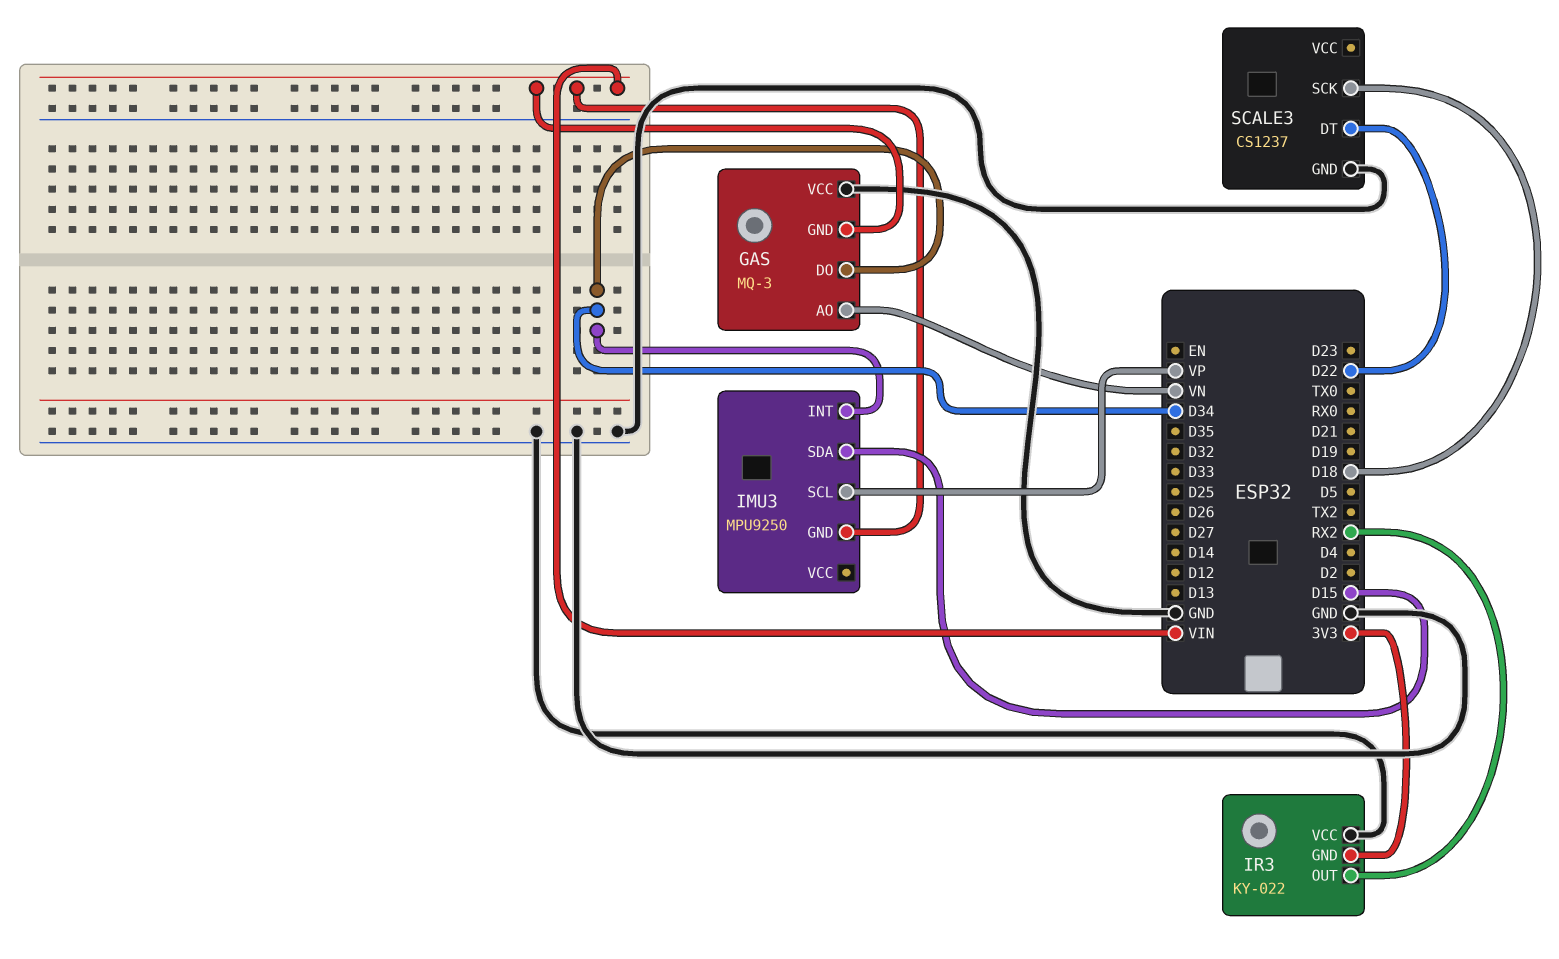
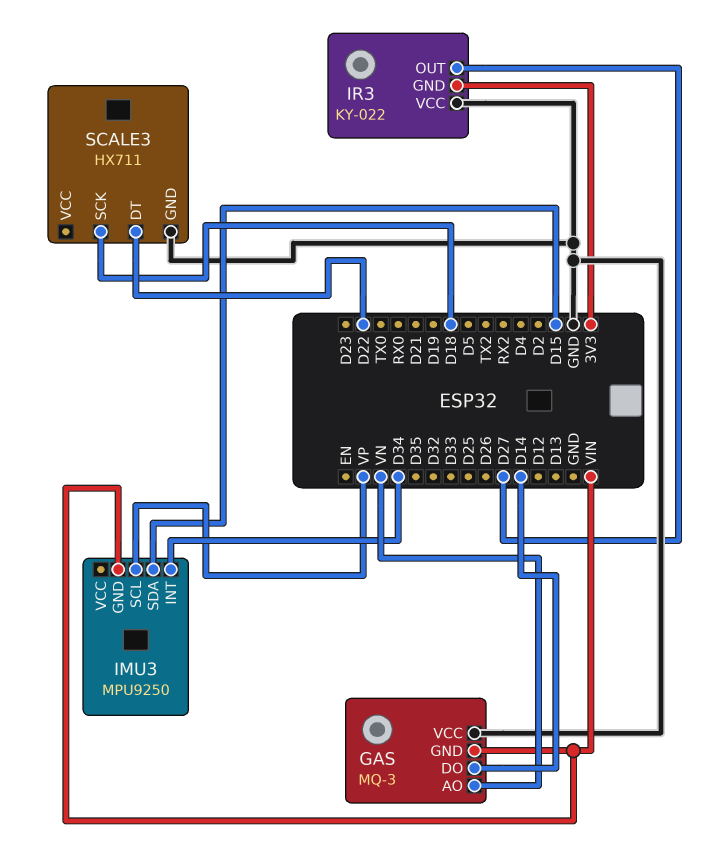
GAS pin DO: D34 -> D14
IR3 pin OUT: RX2 -> D27
SCALE3: CS1237 -> HX711

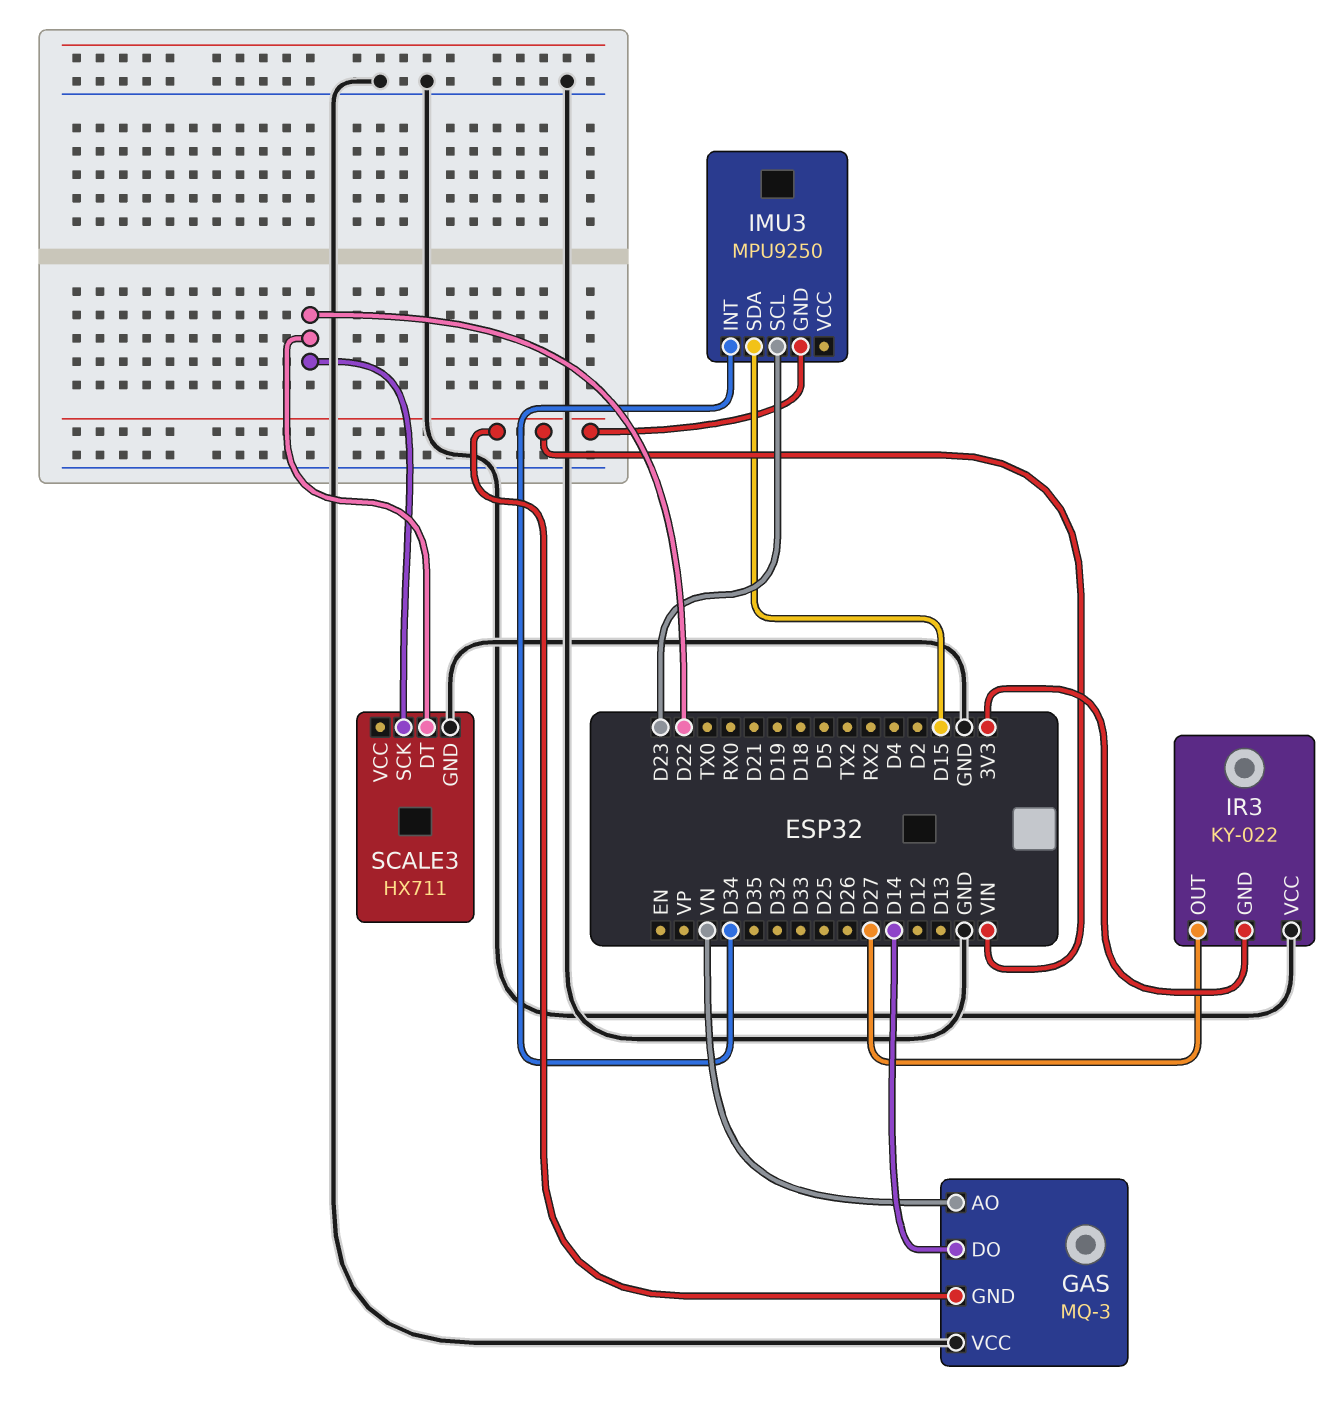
IMU3 pin SCL: VP -> D23
SCALE3 pin SCK: D18 -> D22

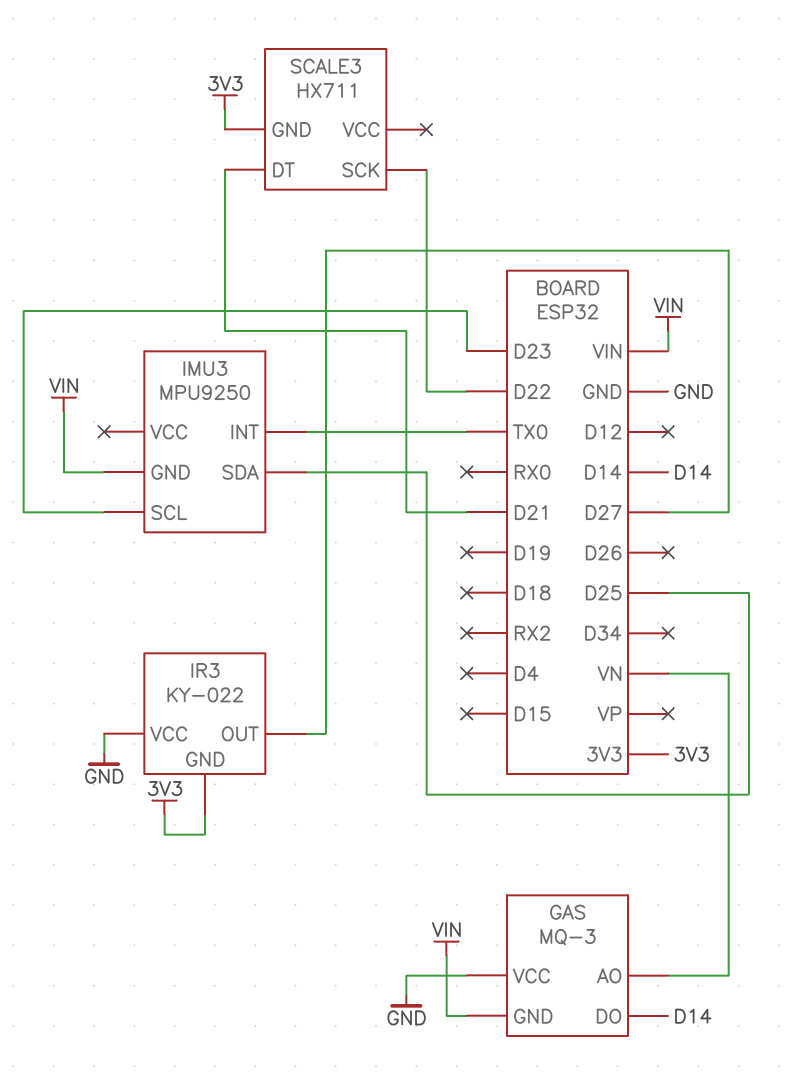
IMU3 pin INT: D34 -> TX0
IMU3 pin SDA: D15 -> D25
SCALE3 pin DT: D22 -> D21
SCALE3 pin GND: GND -> 3V3

